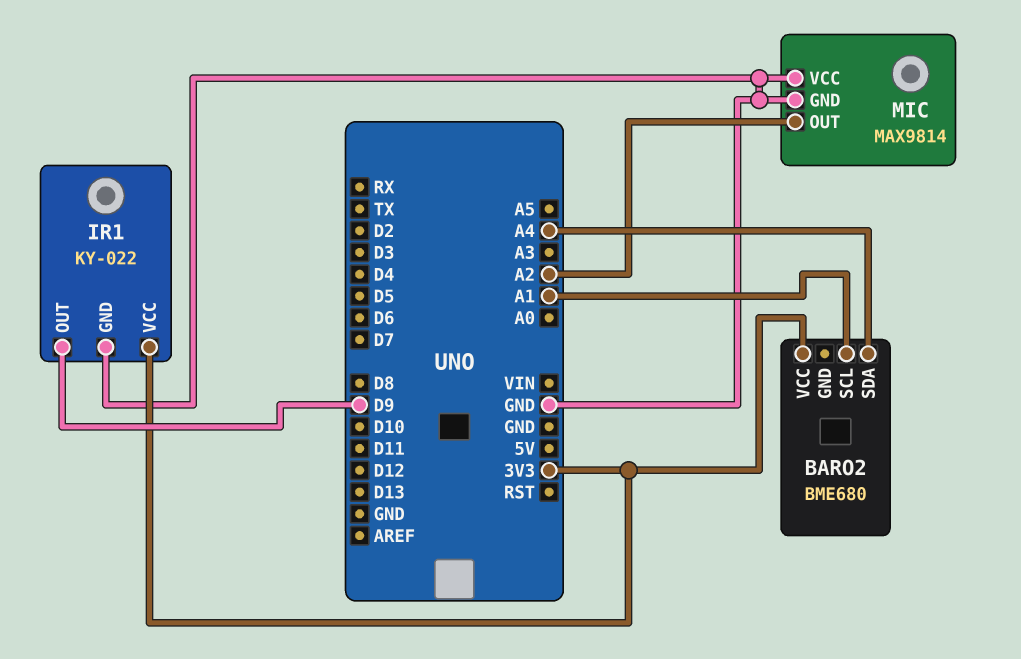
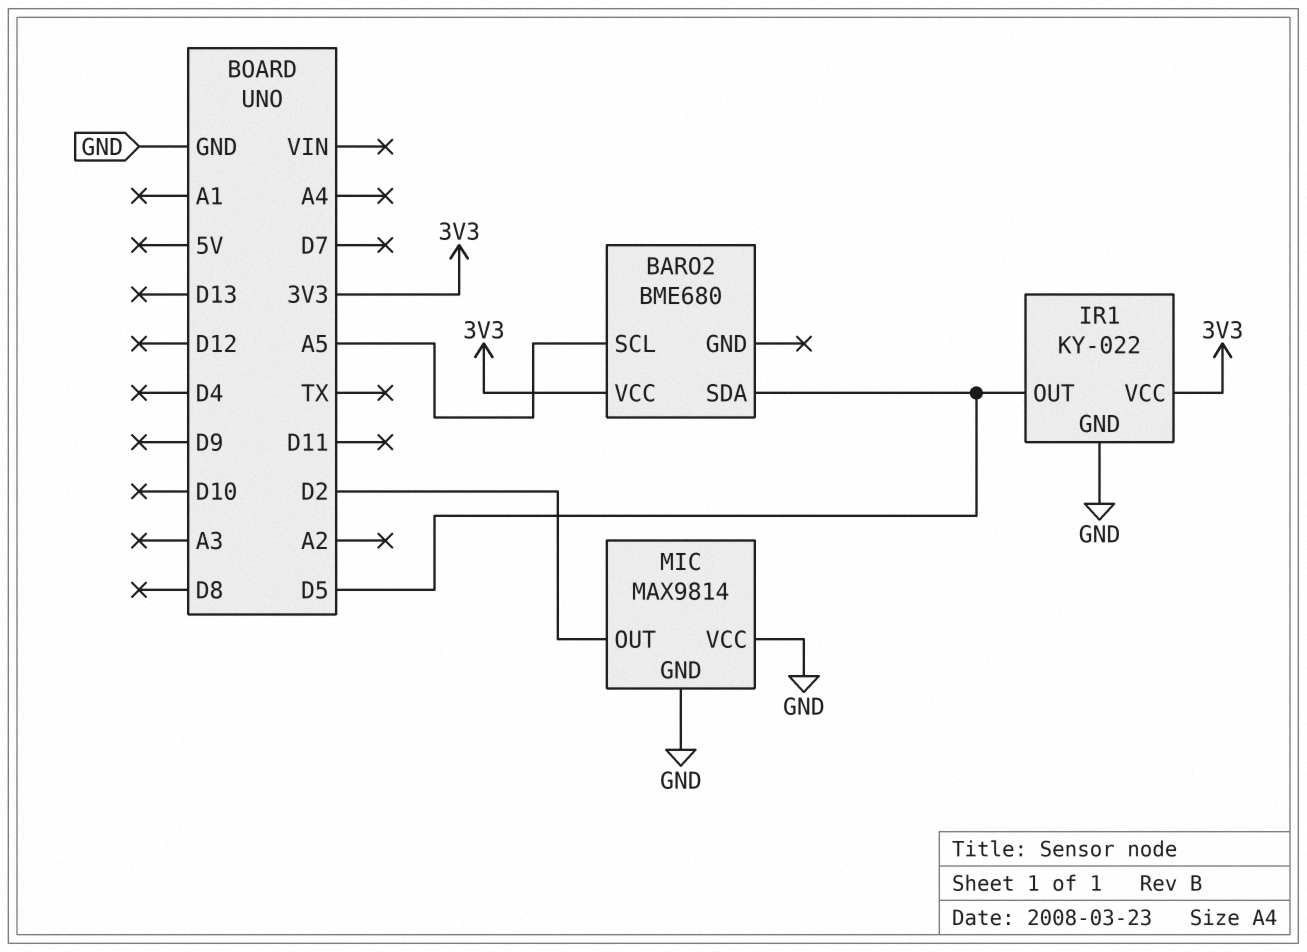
BARO2 pin SCL: A1 -> A5
BARO2 pin SDA: A4 -> D5
IR1 pin OUT: D9 -> D5
MIC pin OUT: A2 -> D2

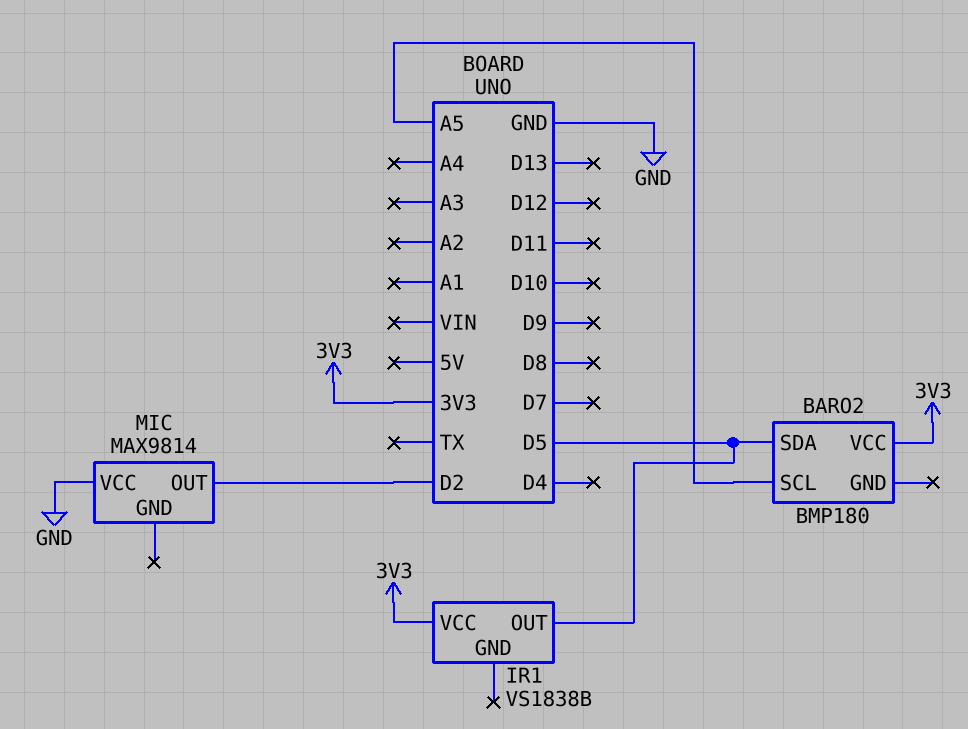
BARO2: BME680 -> BMP180
IR1: KY-022 -> VS1838B
IR1 pin GND: GND -> none
MIC pin GND: GND -> none

